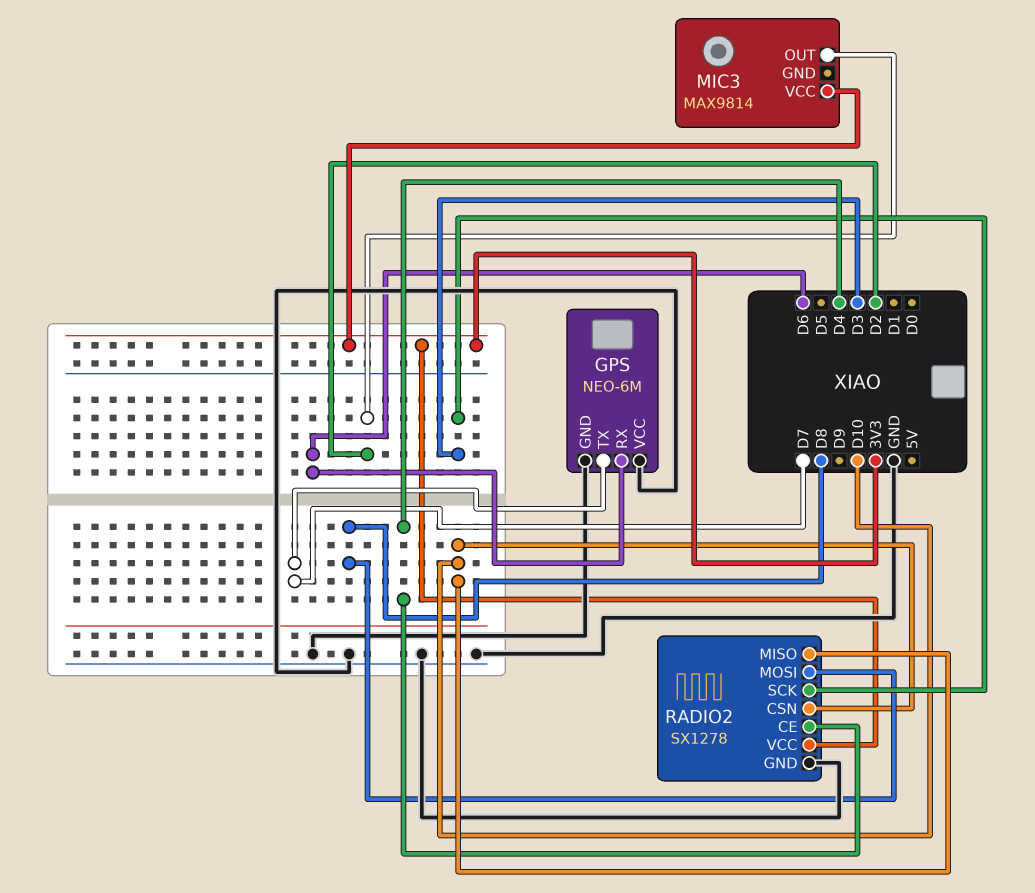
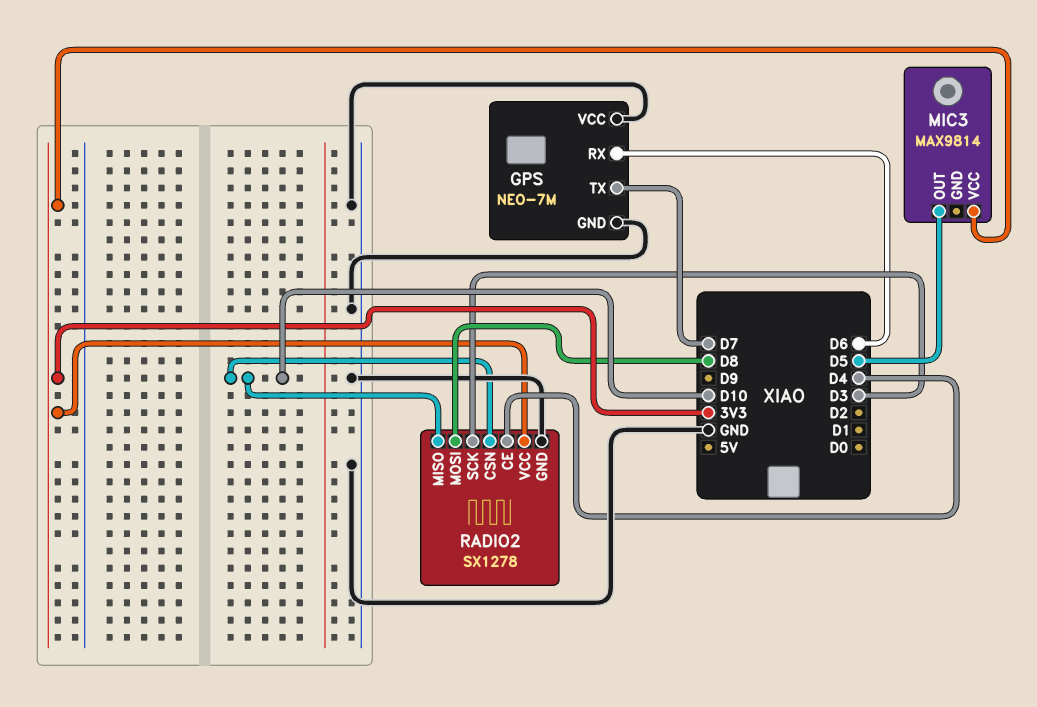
GPS: NEO-6M -> NEO-7M
MIC3 pin OUT: D2 -> D5

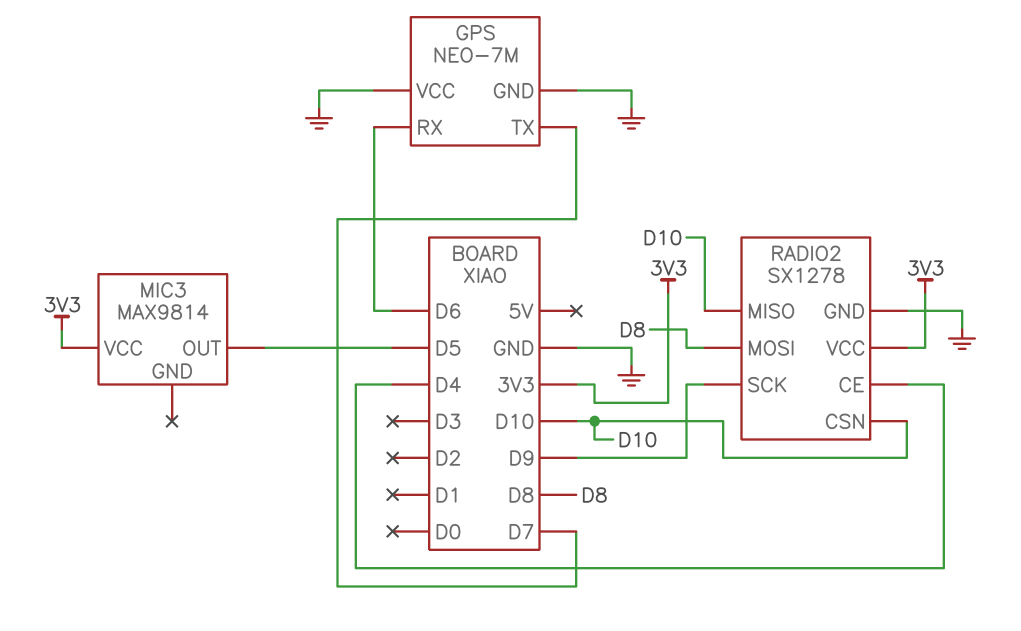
RADIO2 pin SCK: D3 -> D9

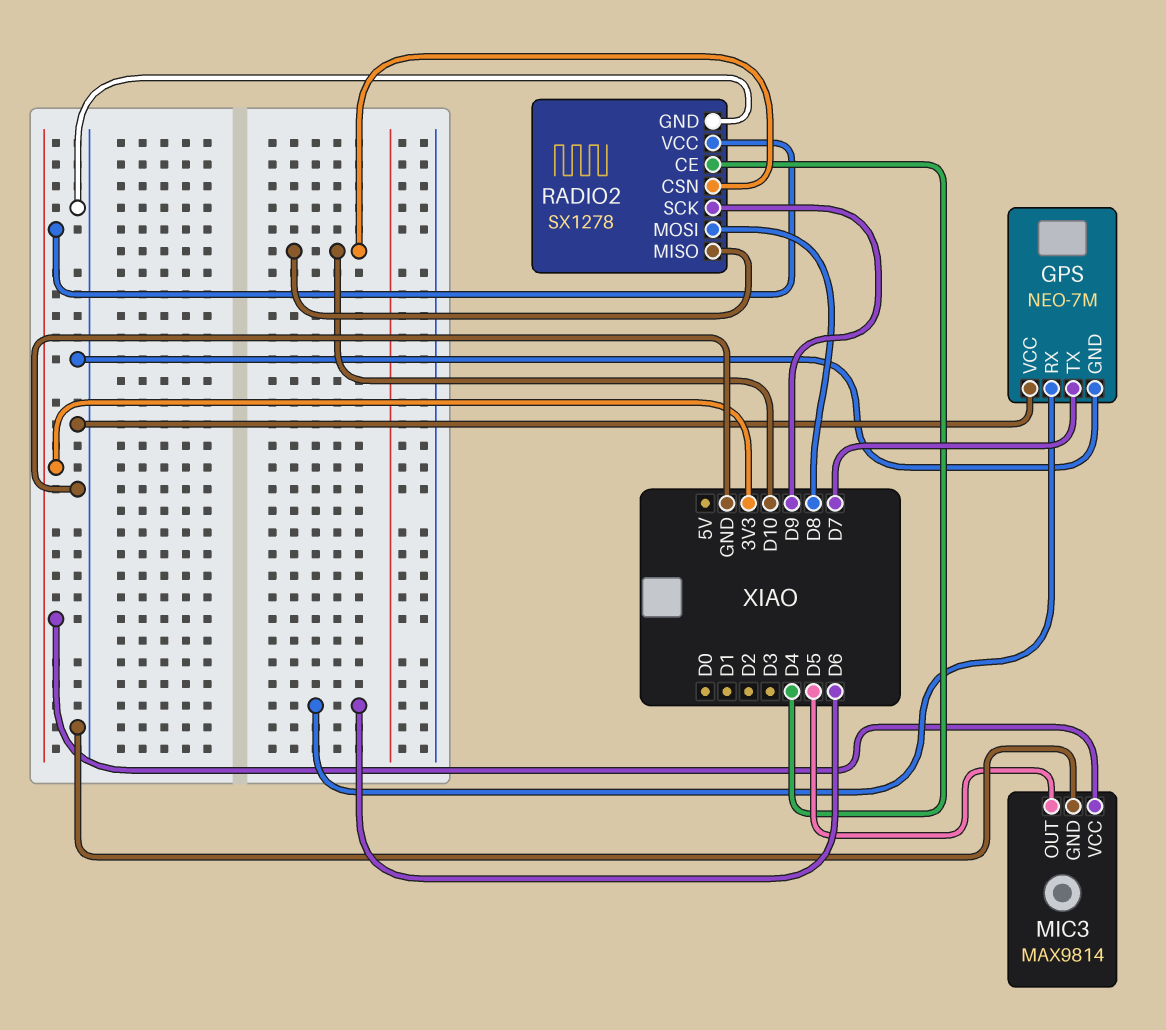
MIC3 pin GND: none -> GND

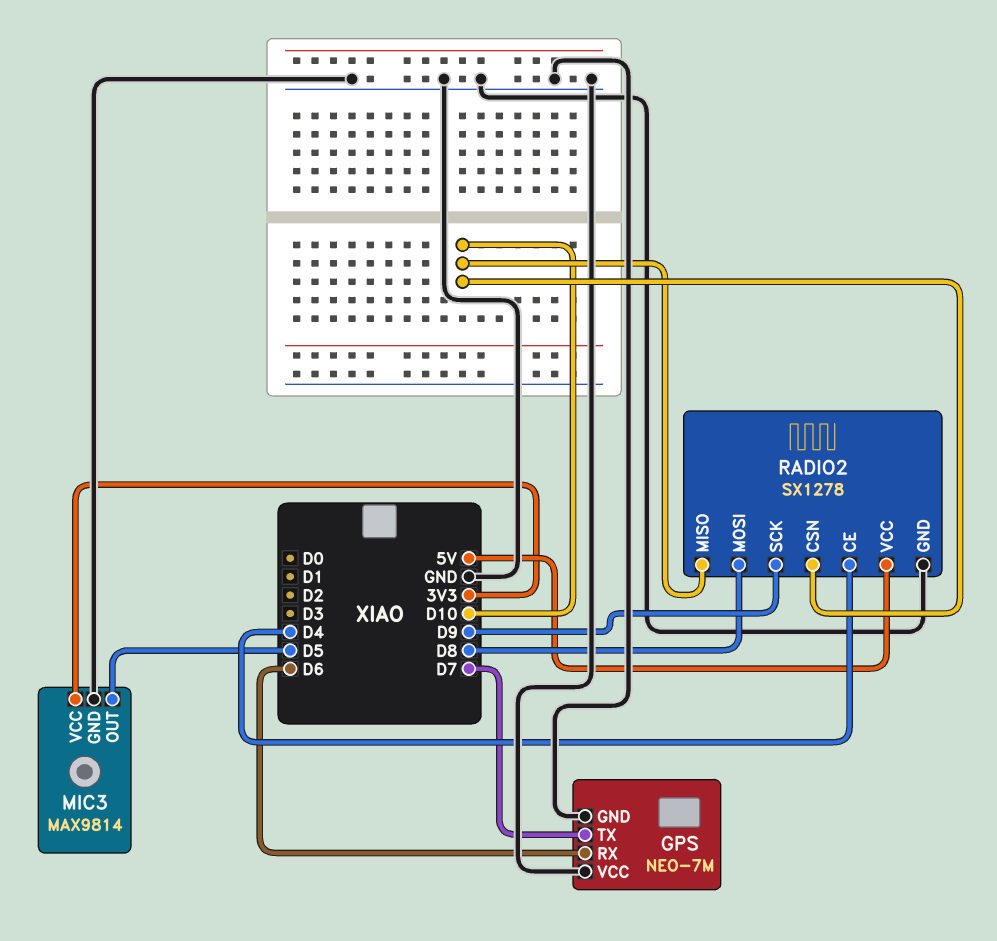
RADIO2 pin VCC: 3V3 -> 5V

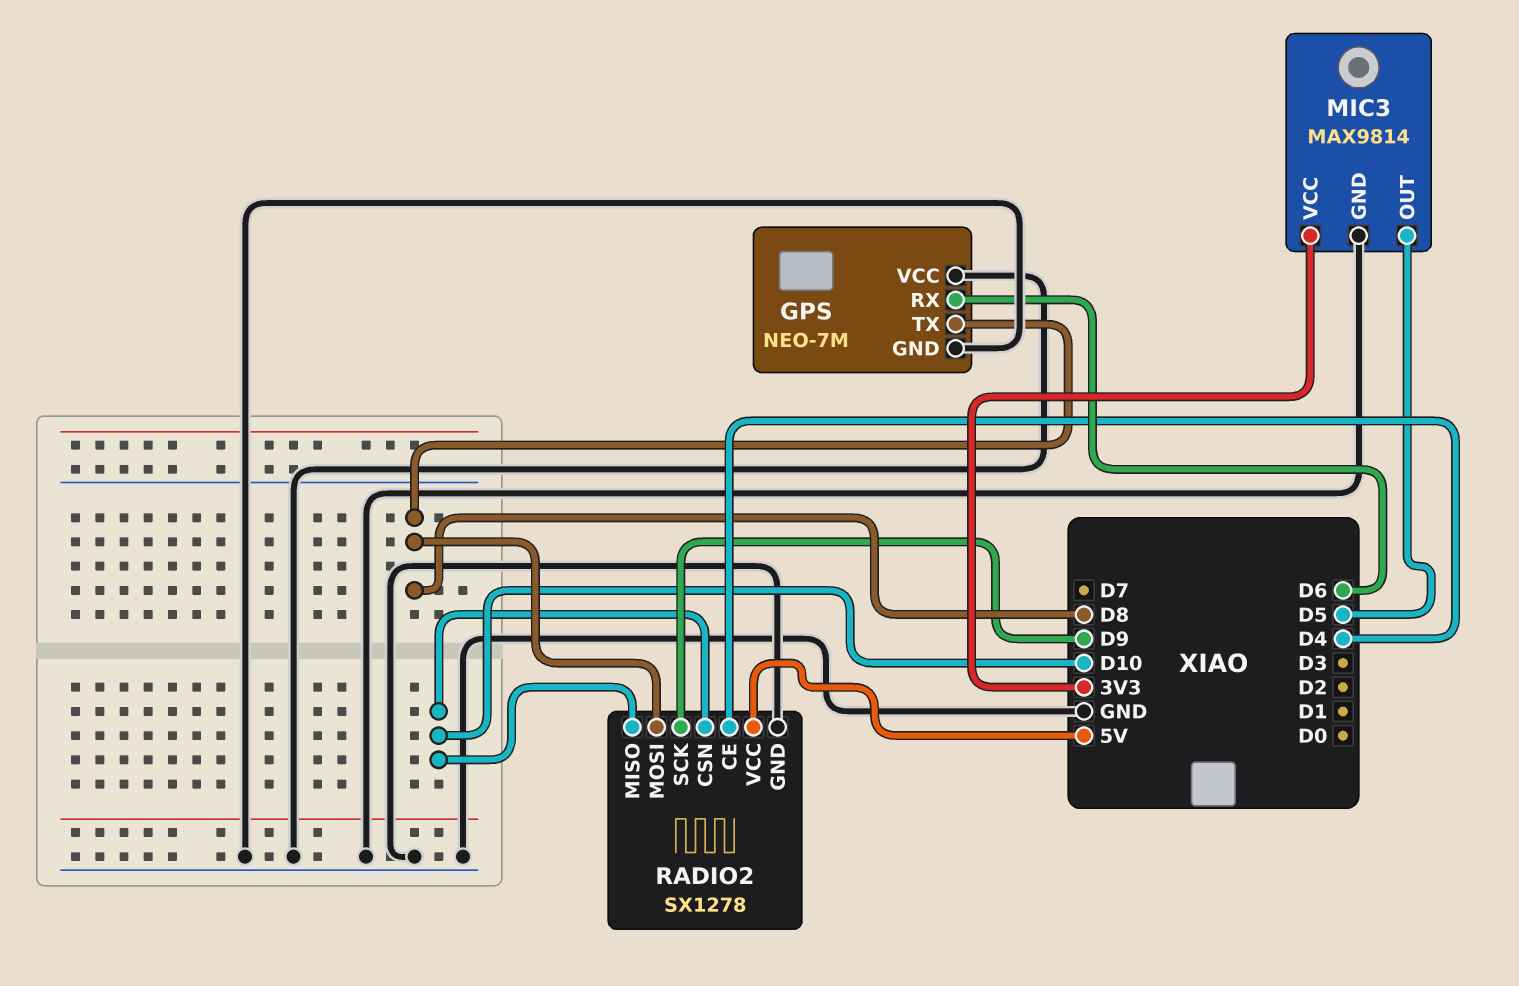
GPS pin TX: D7 -> D8

